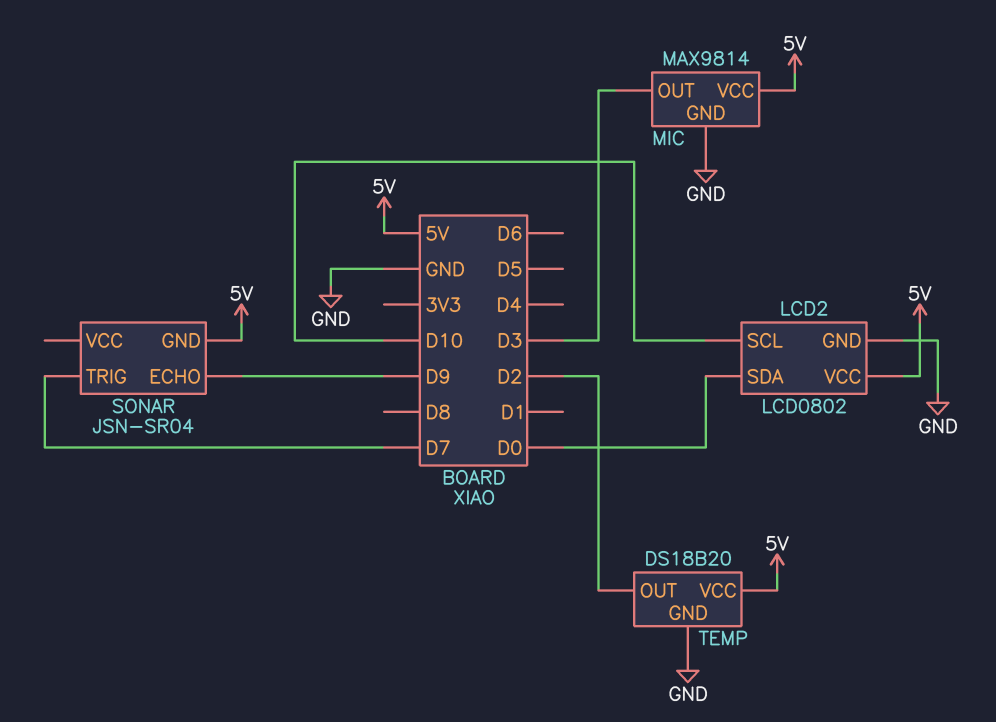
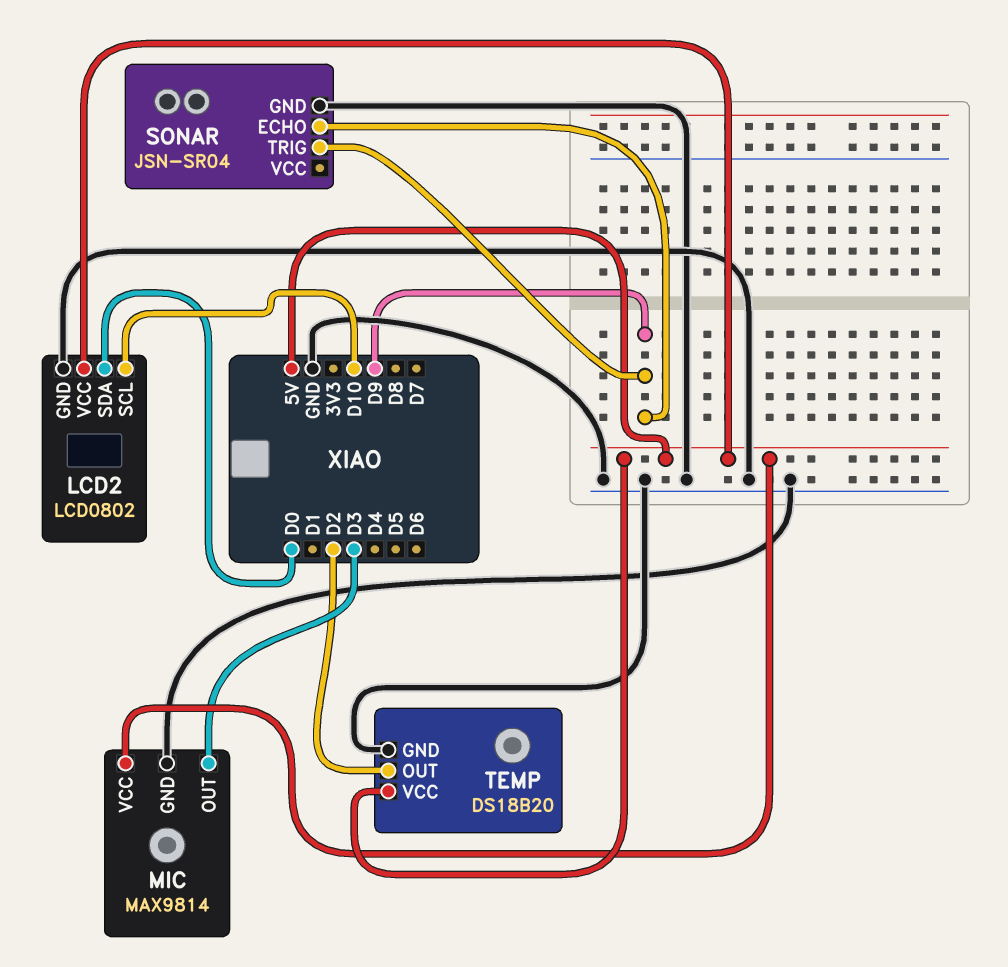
SONAR pin GND: 5V -> GND
SONAR pin TRIG: D7 -> D9

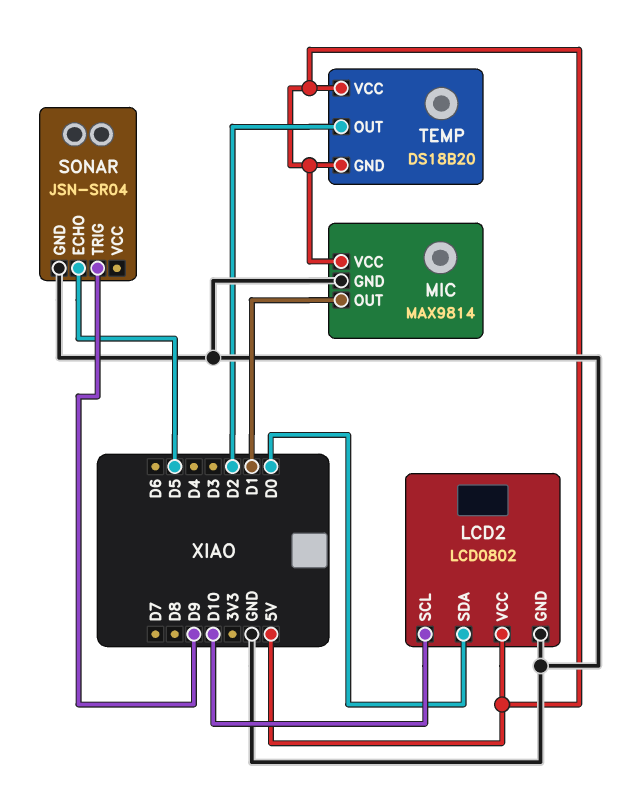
MIC pin OUT: D3 -> D1
SONAR pin ECHO: D9 -> D5
TEMP pin GND: GND -> 5V

